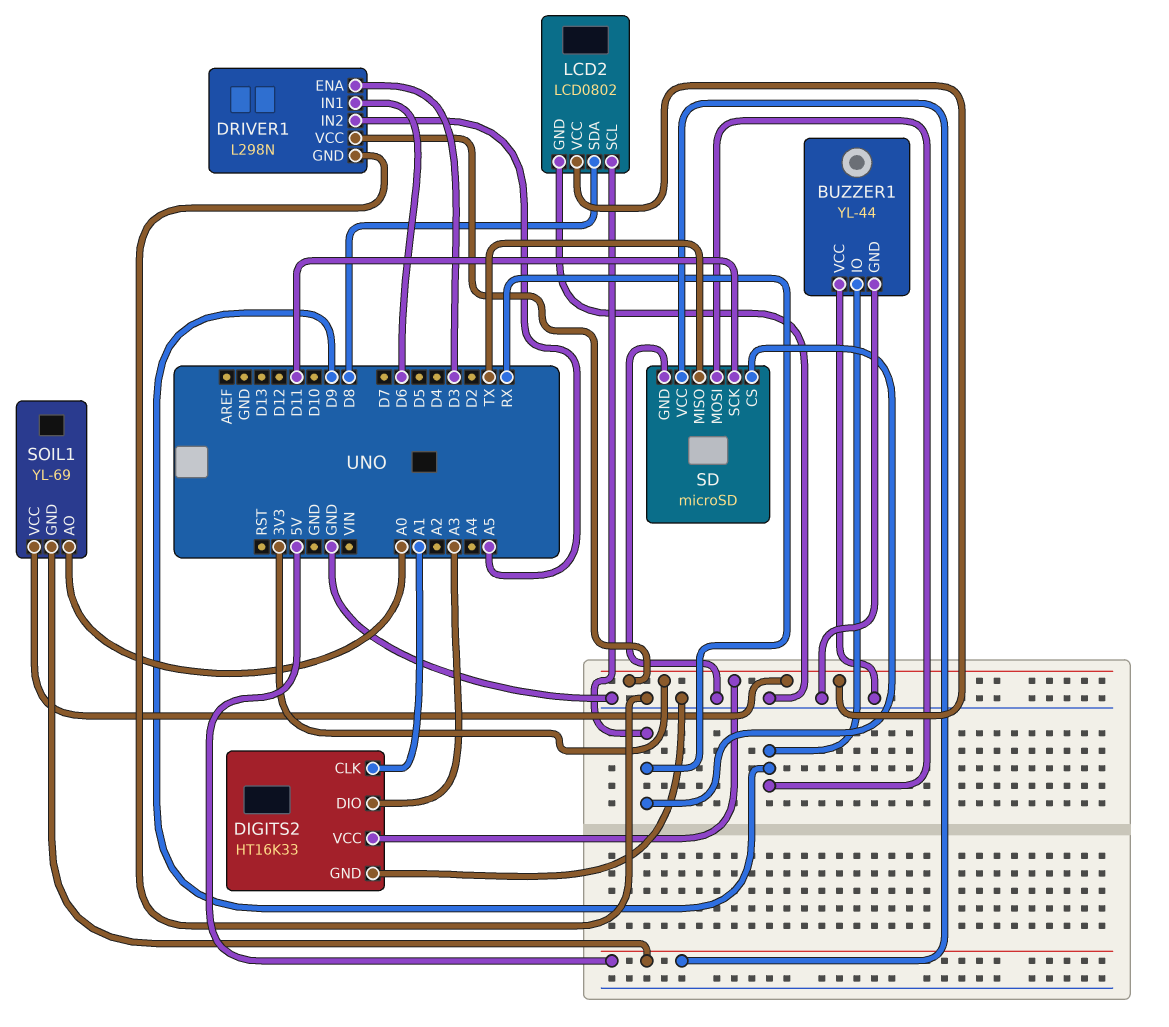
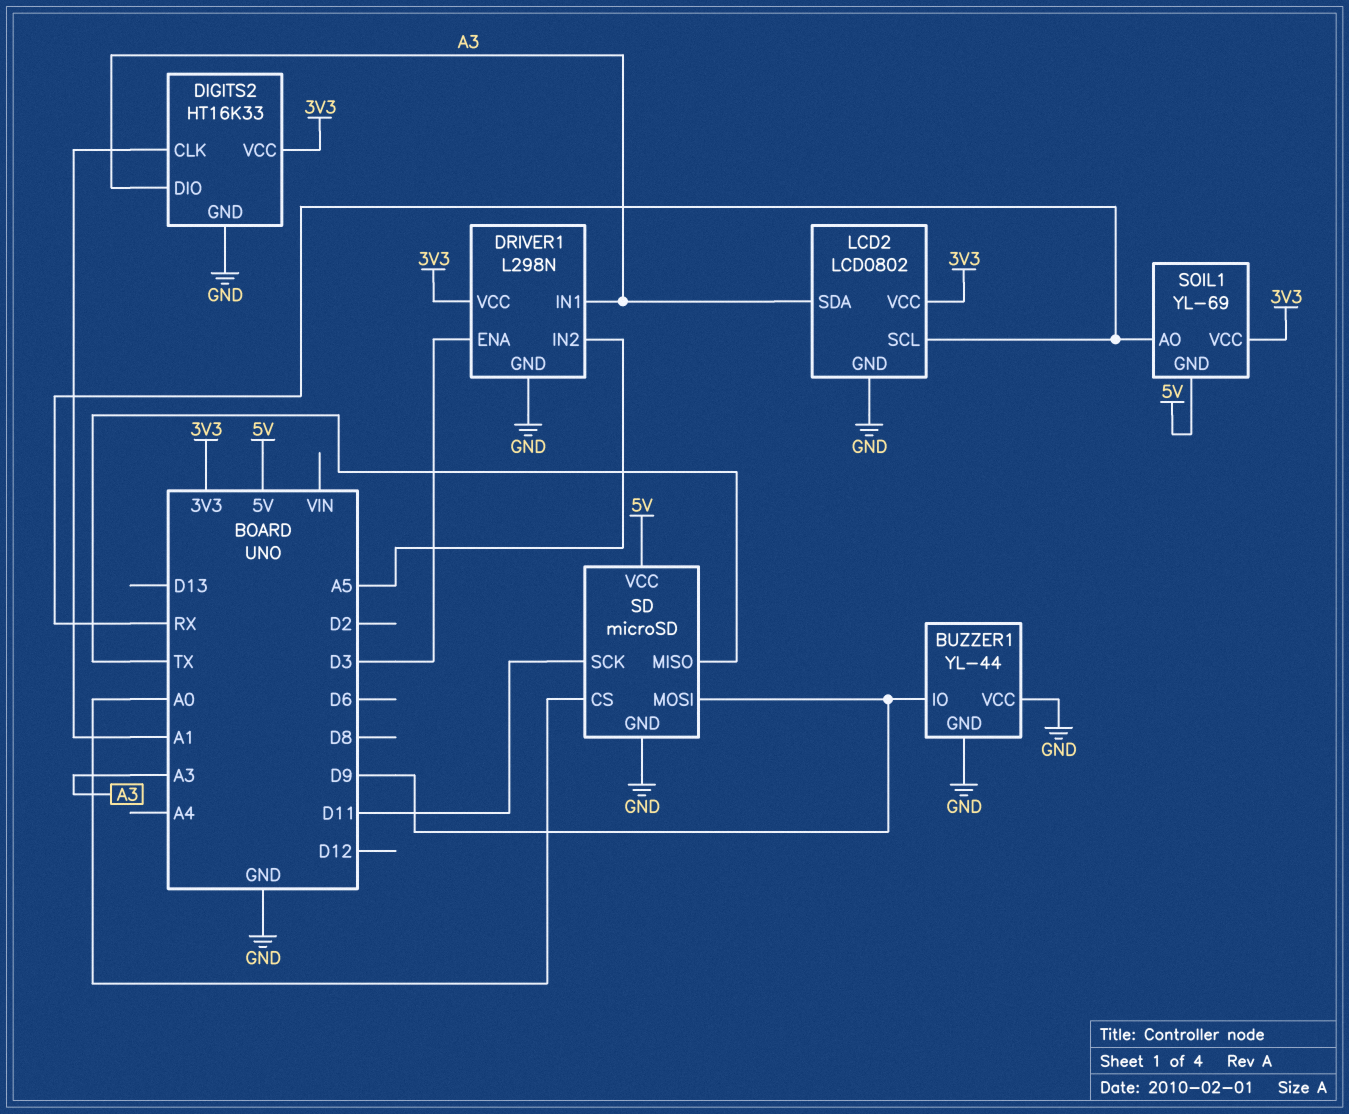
DRIVER1 pin IN1: D6 -> A3
LCD2 pin SDA: D8 -> A3
SD pin CS: RX -> A0
SOIL1 pin AO: A0 -> RX

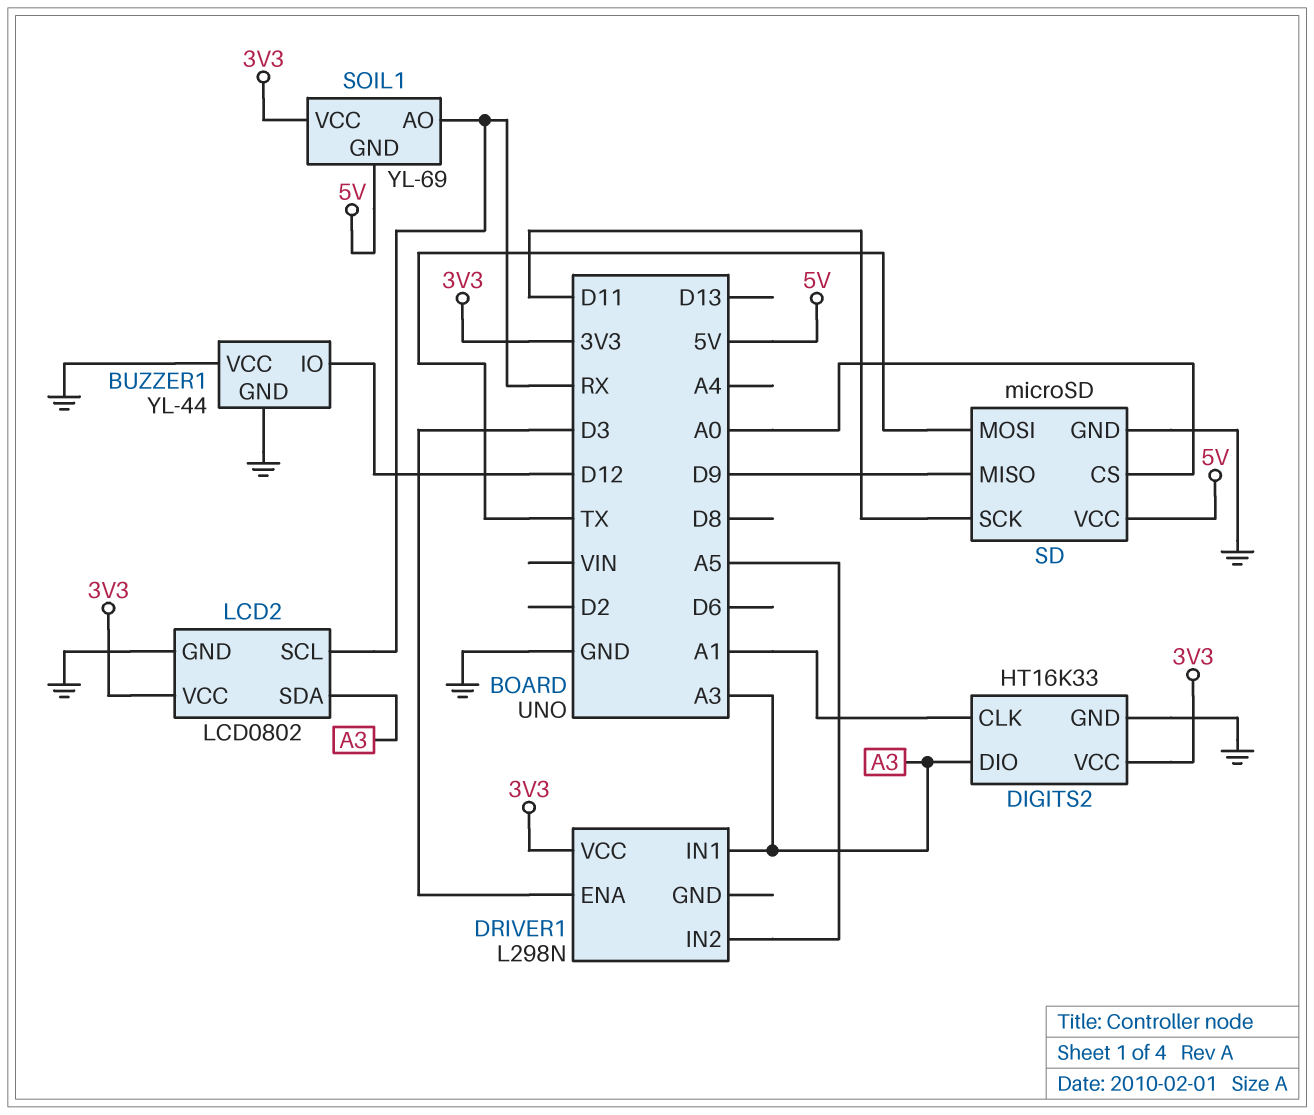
BUZZER1 pin IO: D9 -> D12
DRIVER1 pin GND: GND -> none
SD pin MISO: TX -> D9
SD pin MOSI: D9 -> TX

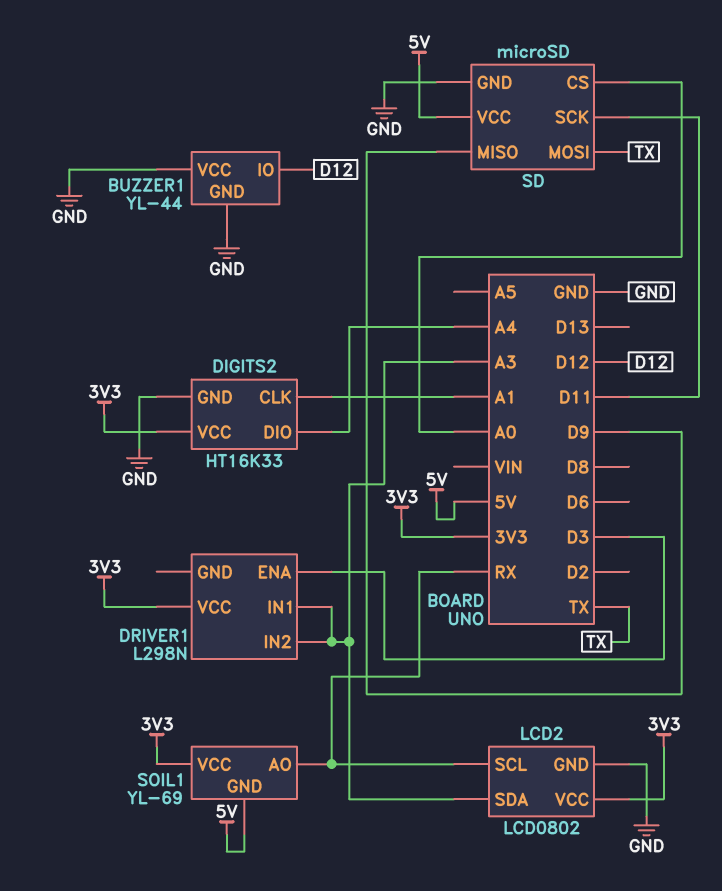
DIGITS2 pin DIO: A3 -> A4
DRIVER1 pin IN2: A5 -> A3

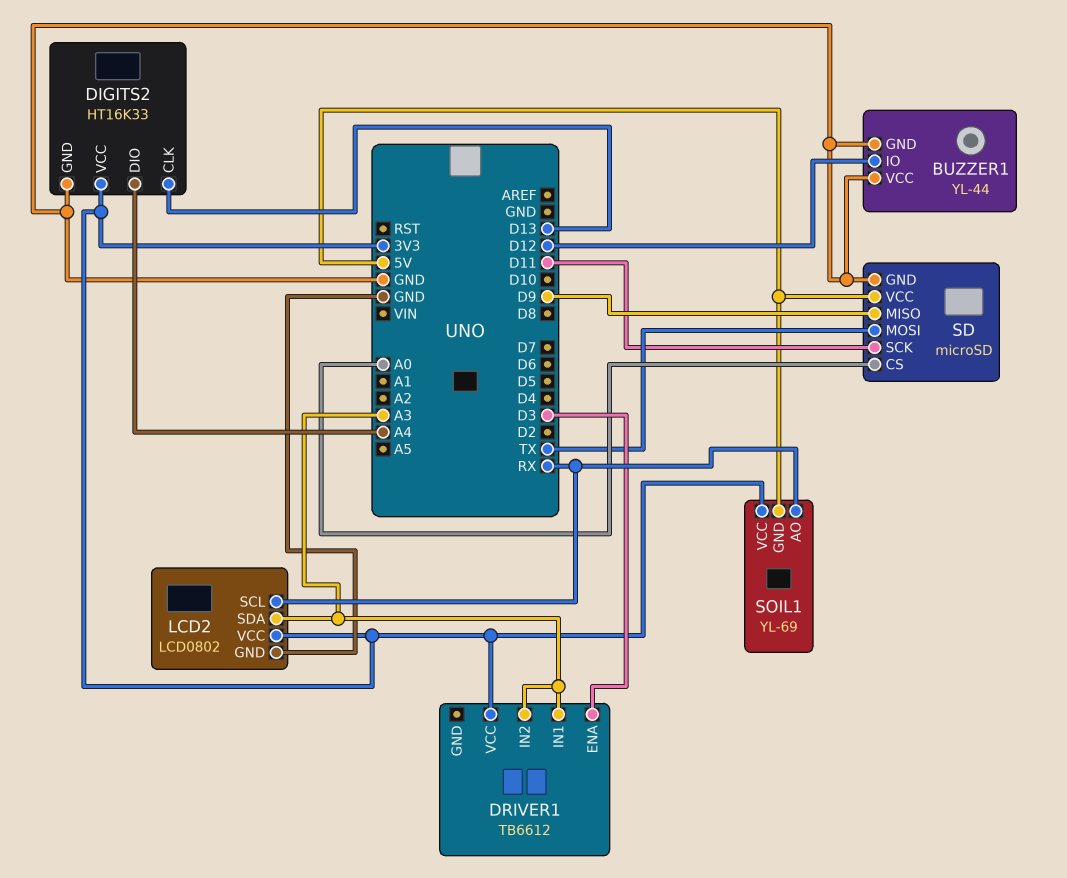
DIGITS2 pin CLK: A1 -> D13
DRIVER1: L298N -> TB6612

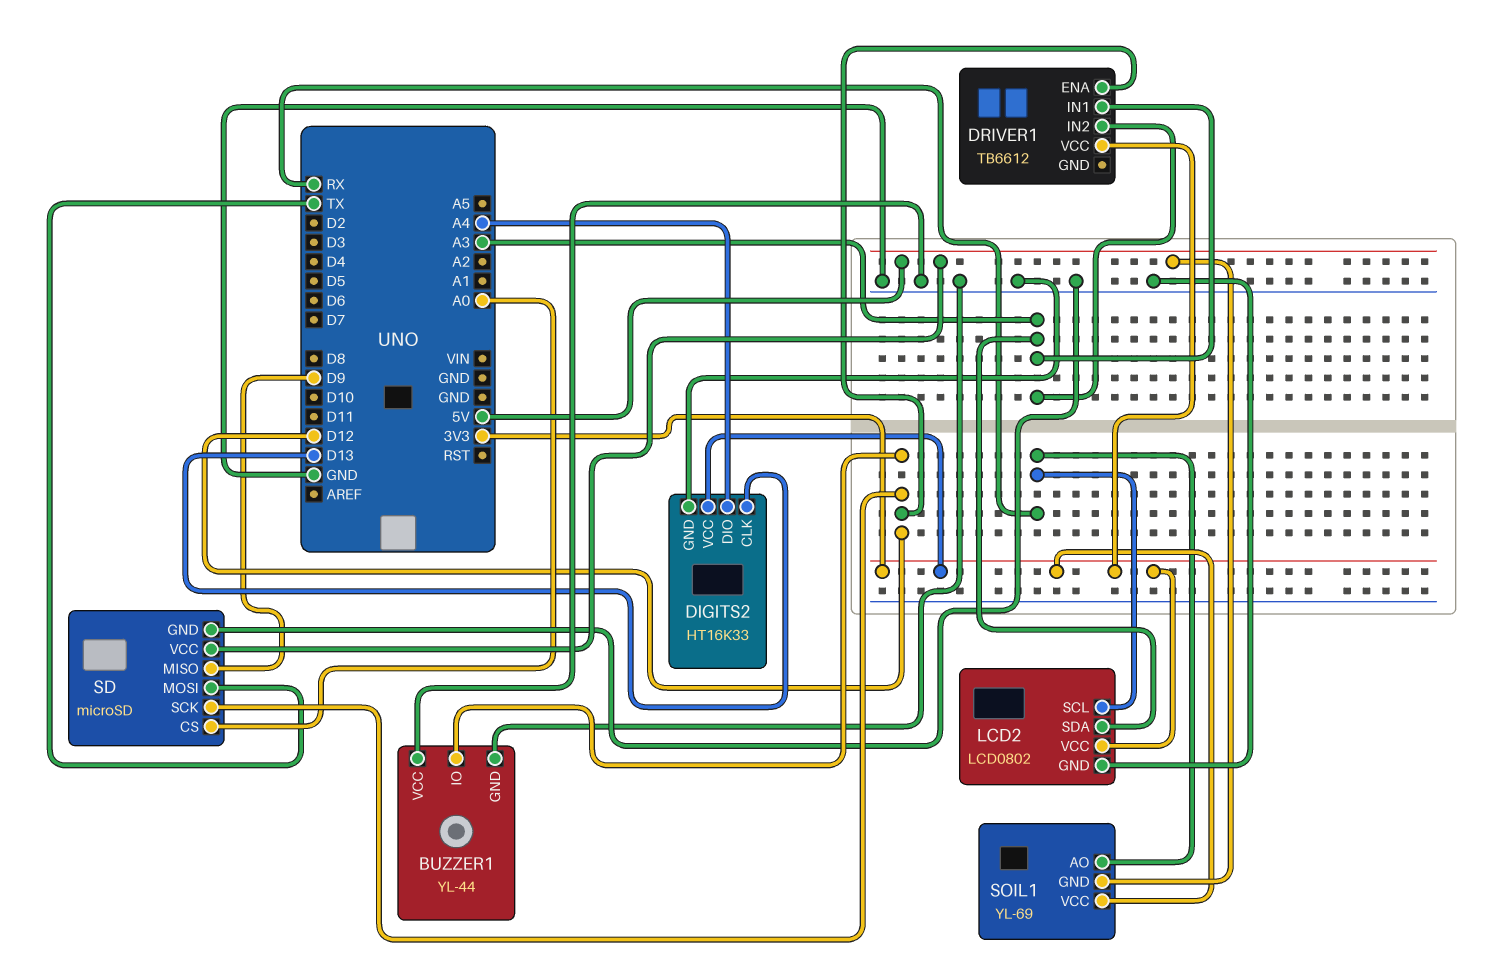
DRIVER1 pin ENA: D3 -> D12
SD pin SCK: D11 -> D12

